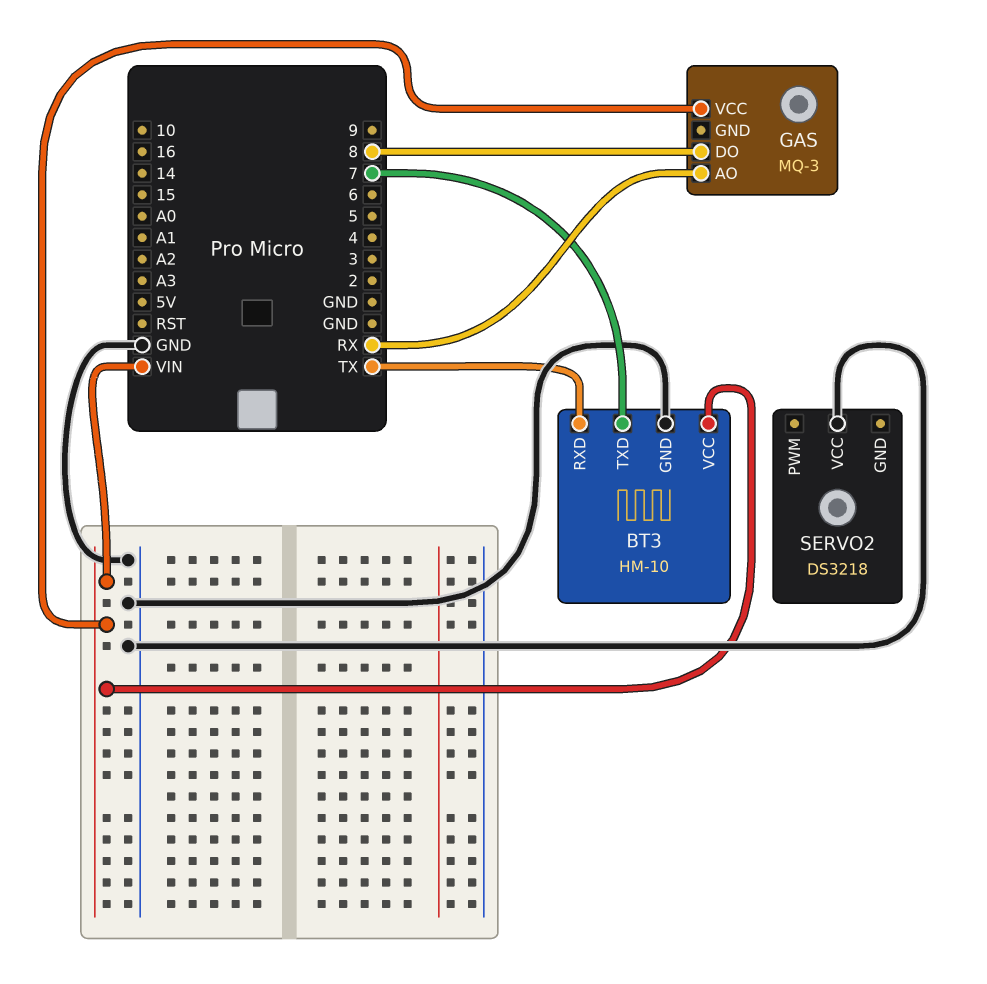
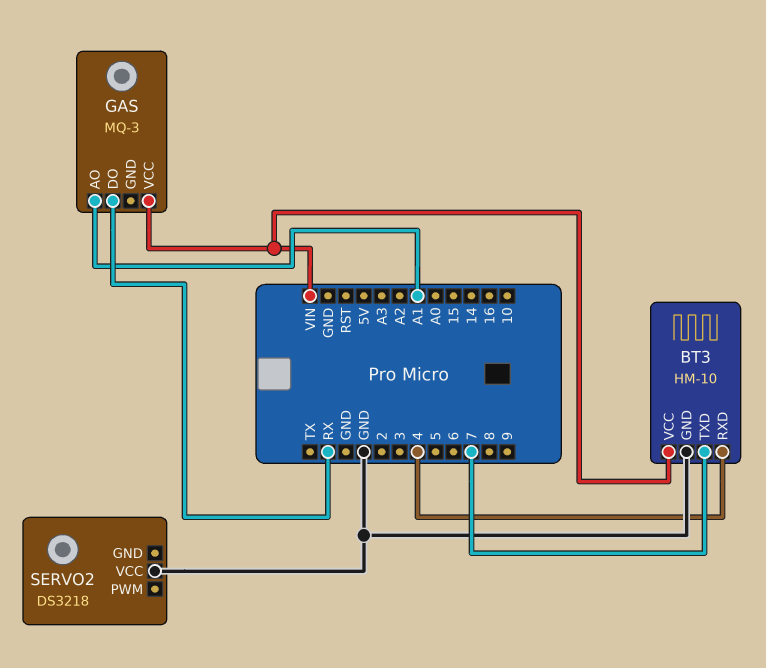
BT3 pin RXD: TX -> 4
GAS pin AO: RX -> A1
GAS pin DO: 8 -> RX

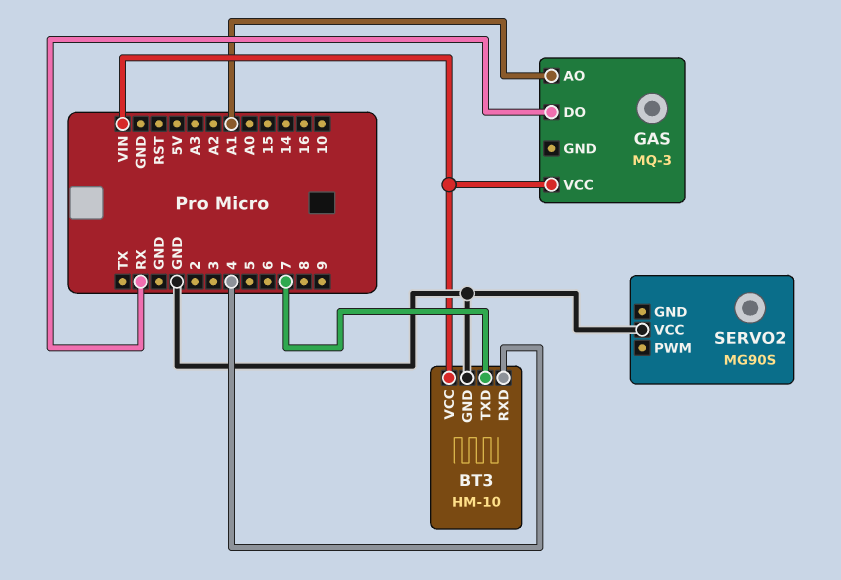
SERVO2: DS3218 -> MG90S

